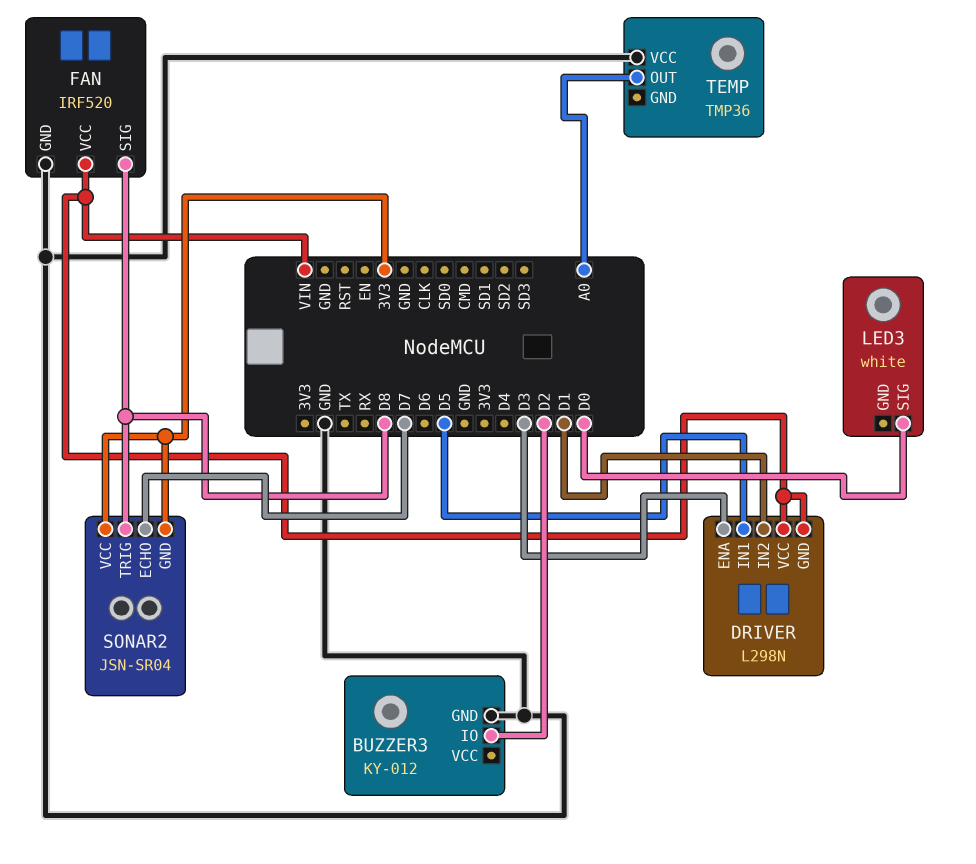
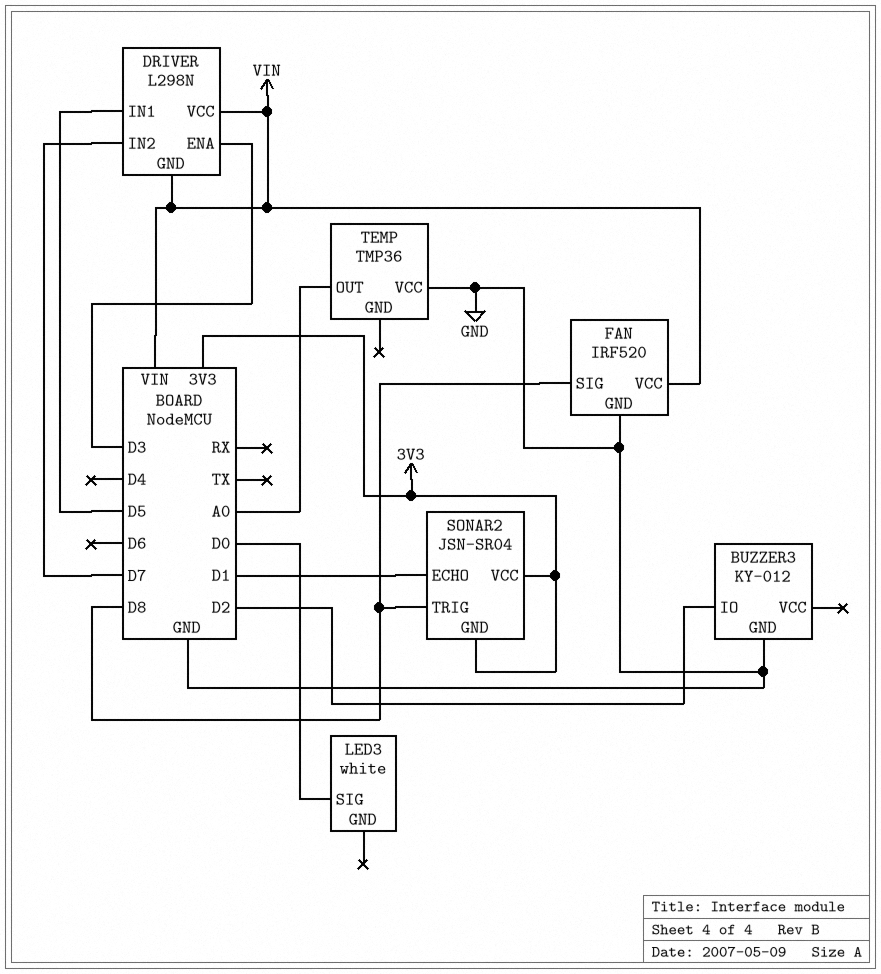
DRIVER pin IN2: D1 -> D7
SONAR2 pin ECHO: D7 -> D1

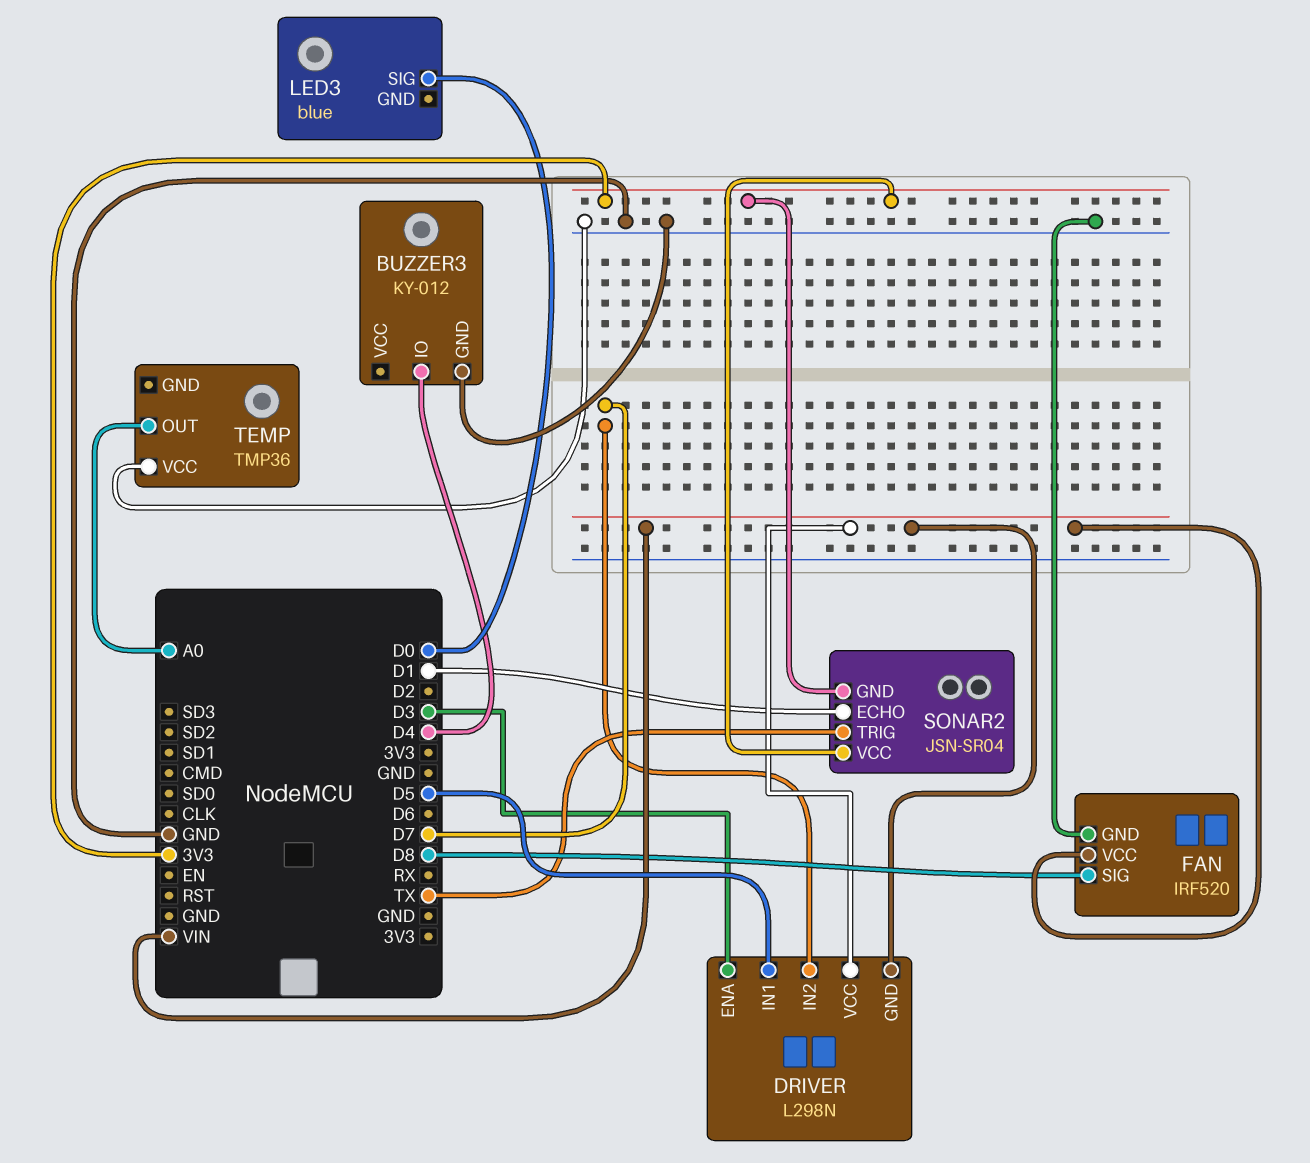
BUZZER3 pin IO: D2 -> D4
LED3: white -> blue
SONAR2 pin TRIG: D8 -> TX

